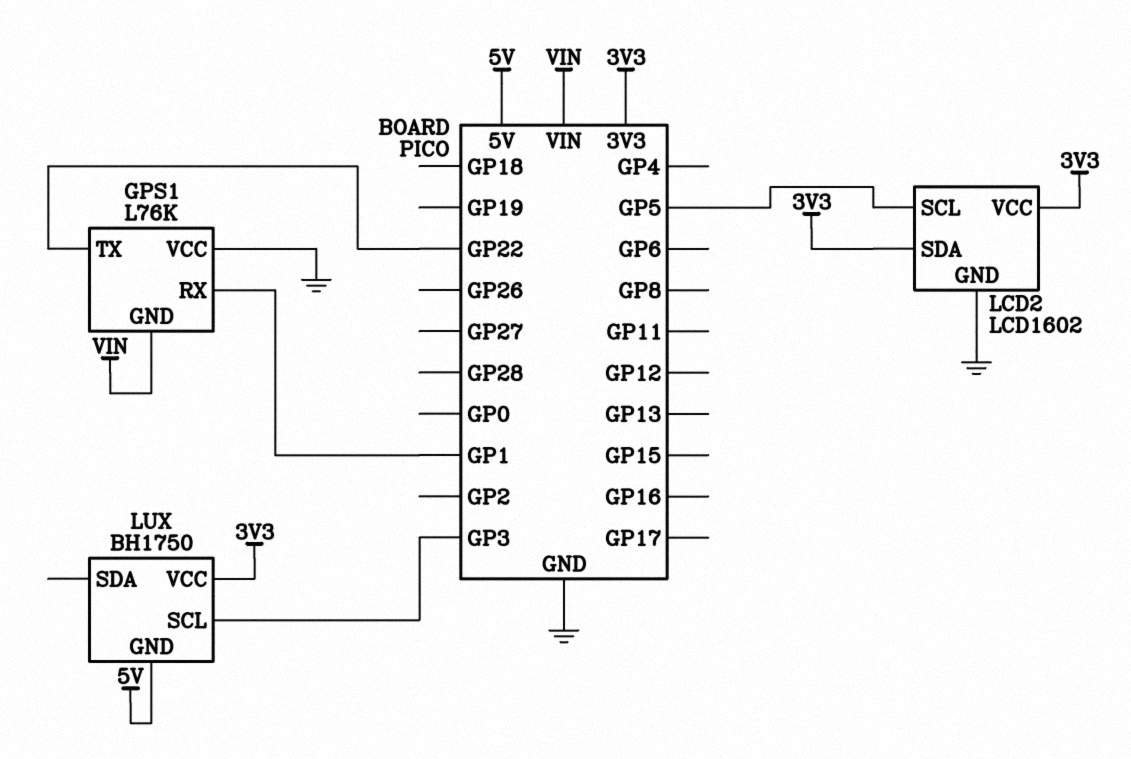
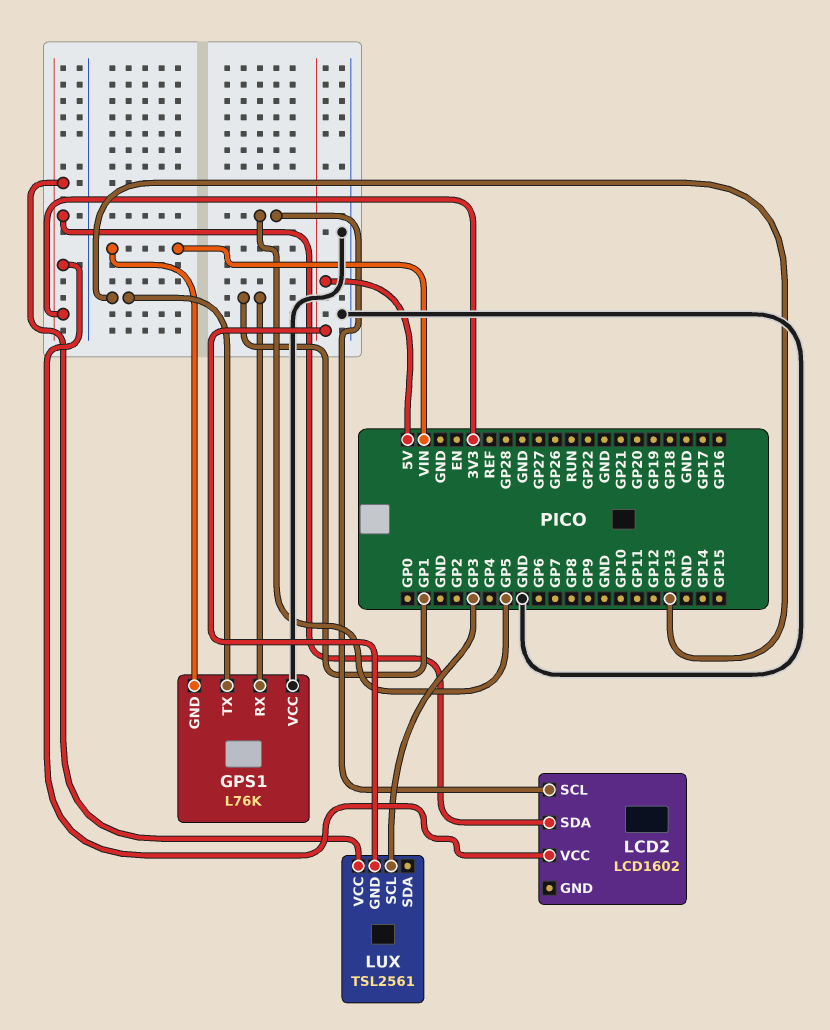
GPS1 pin TX: GP22 -> GP13
LCD2 pin GND: GND -> none
LUX: BH1750 -> TSL2561

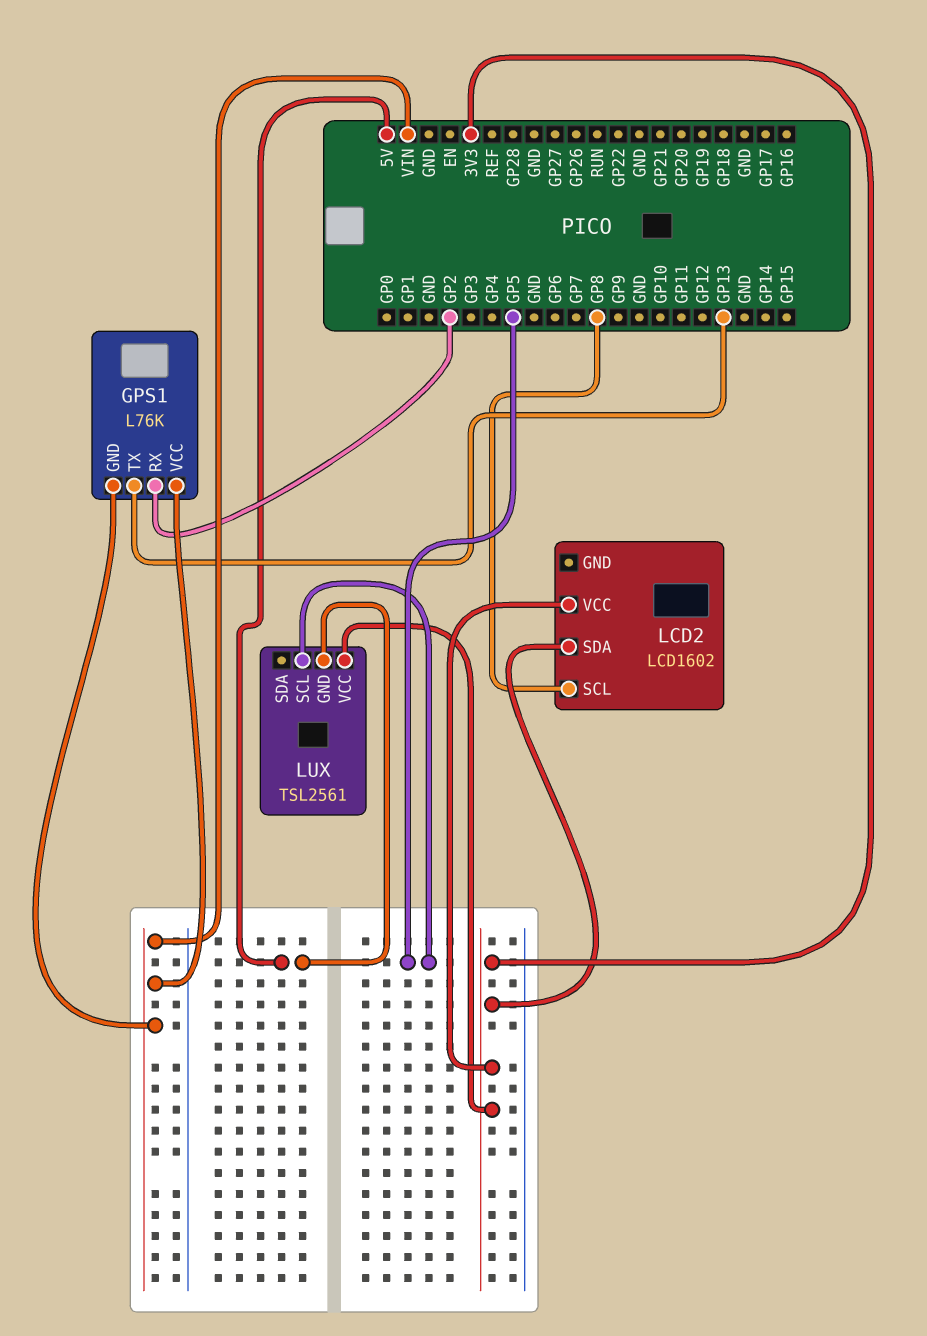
GPS1 pin RX: GP1 -> GP2
GPS1 pin VCC: GND -> VIN
LCD2 pin SCL: GP5 -> GP8
LUX pin SCL: GP3 -> GP5

